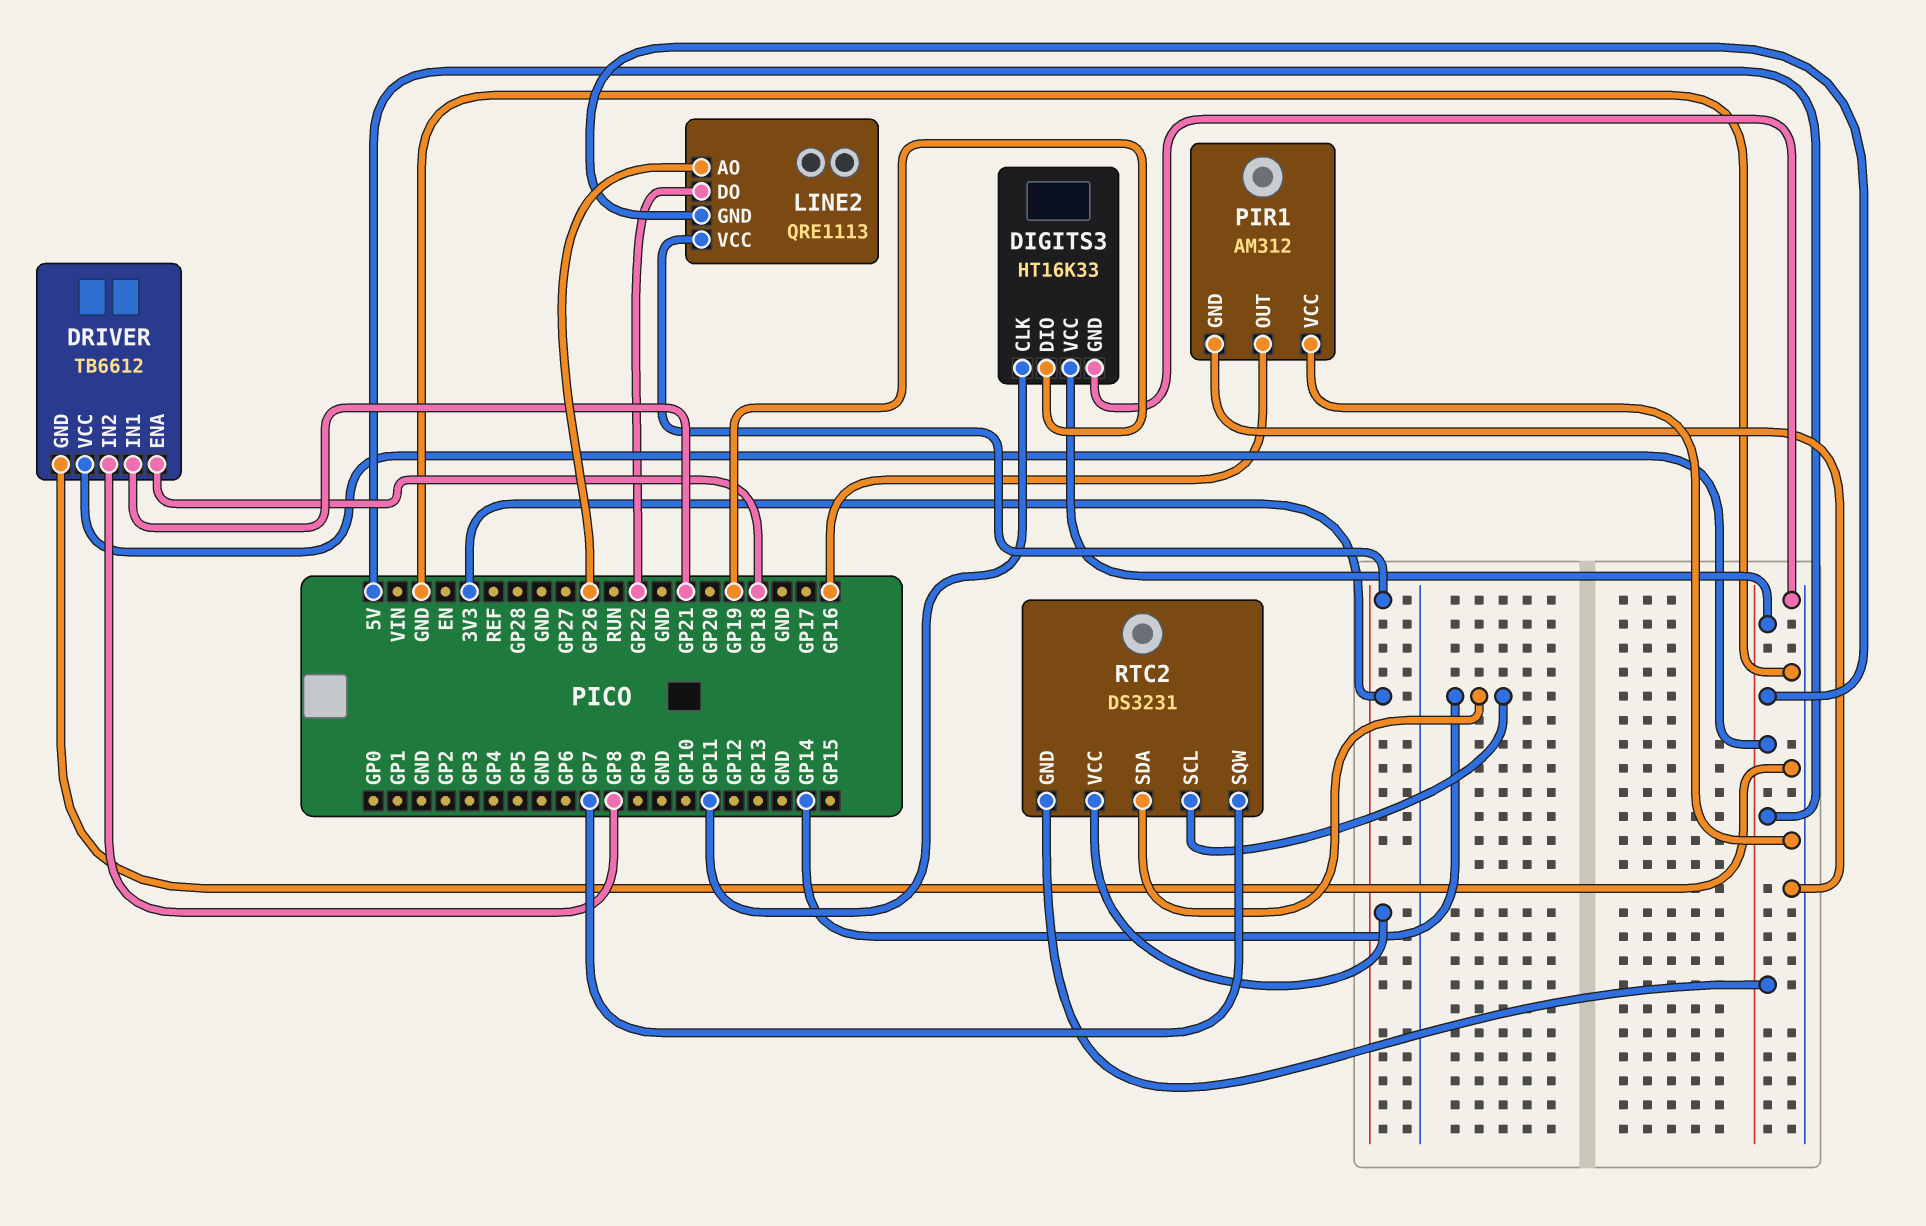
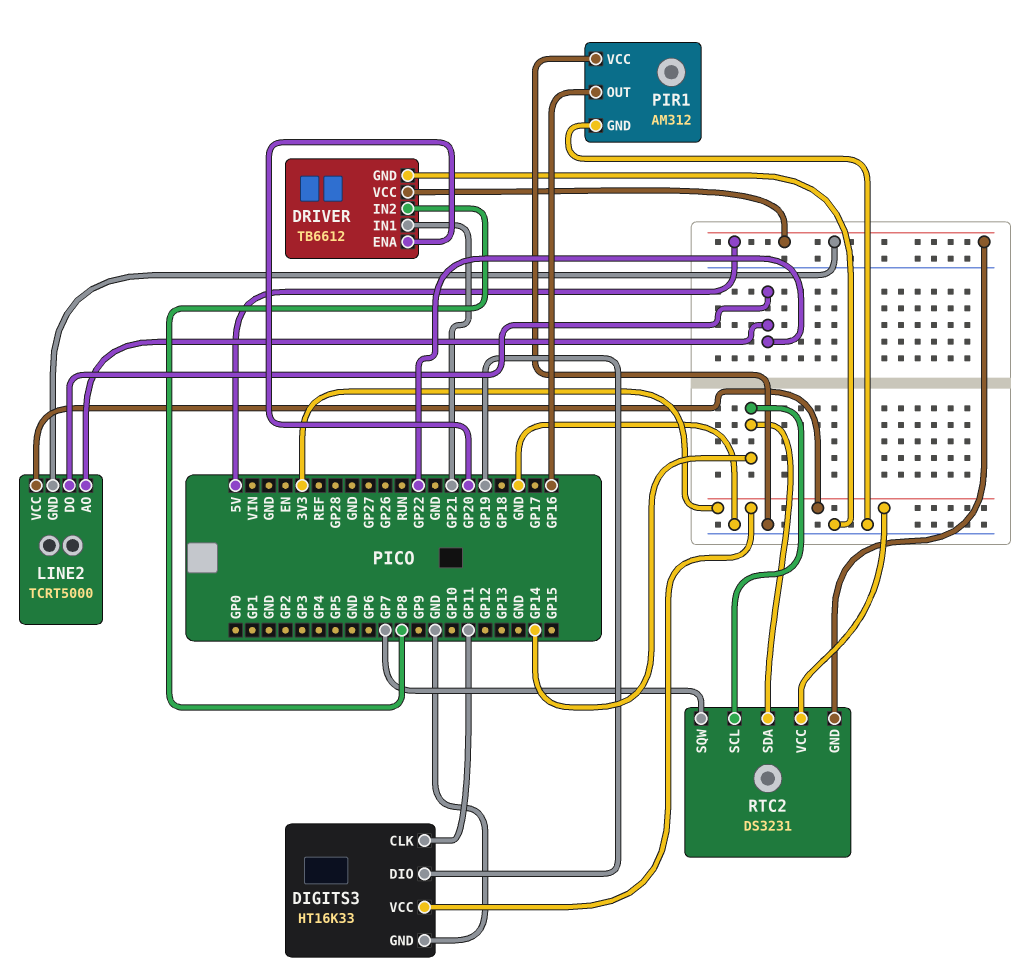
DIGITS3 pin VCC: 5V -> 3V3
DRIVER pin ENA: GP18 -> GP20
LINE2: QRE1113 -> TCRT5000
LINE2 pin AO: GP26 -> GP22

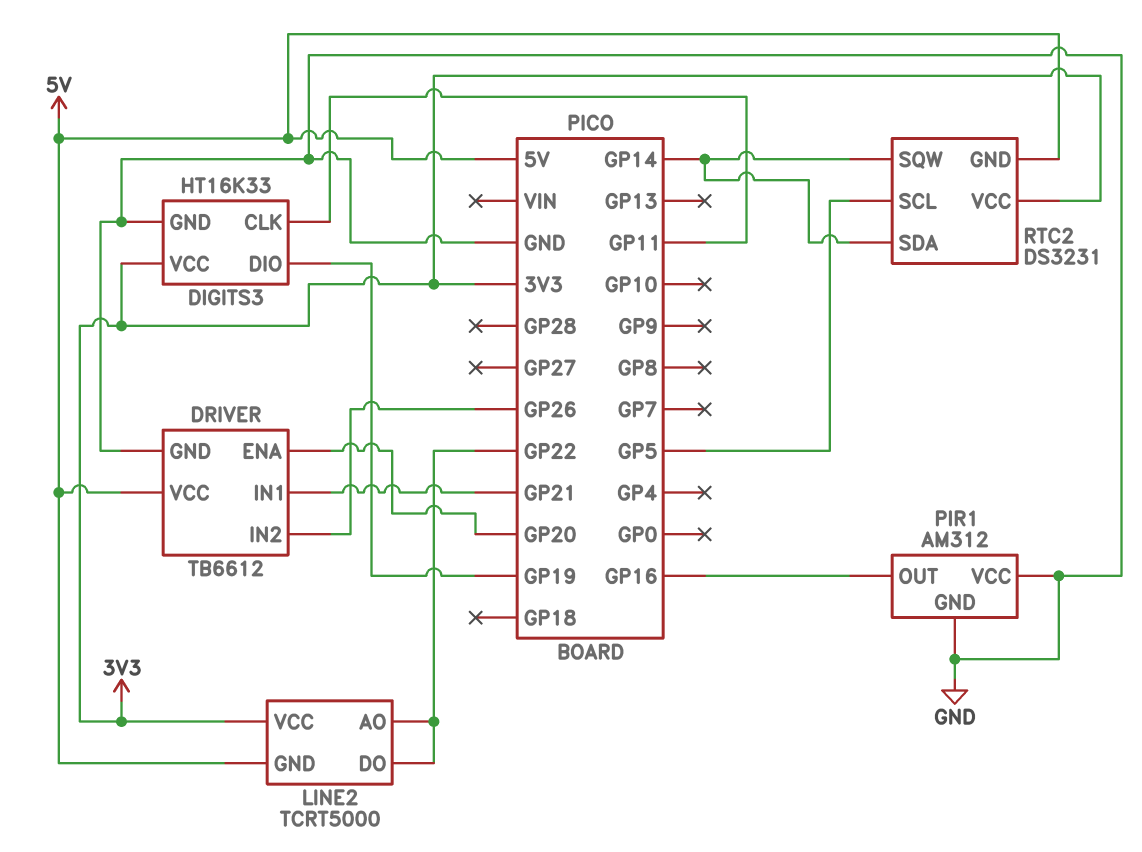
DRIVER pin IN2: GP8 -> GP26
RTC2 pin SCL: GP14 -> GP5
RTC2 pin SQW: GP7 -> GP14

